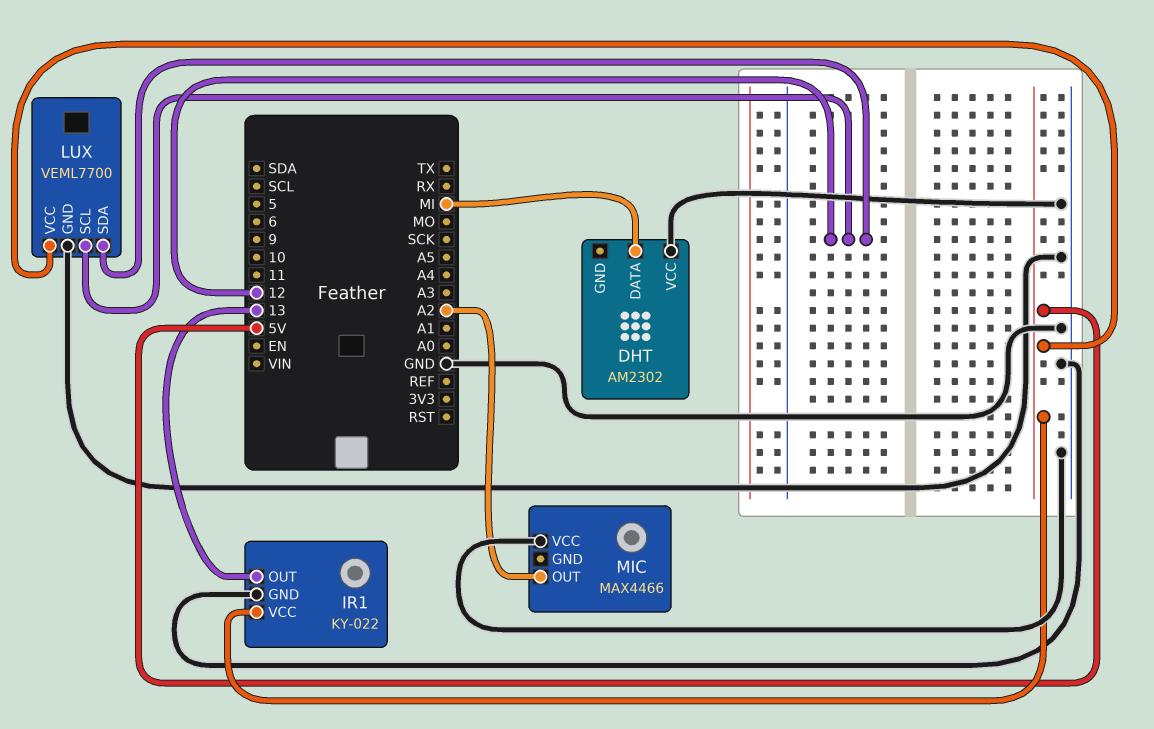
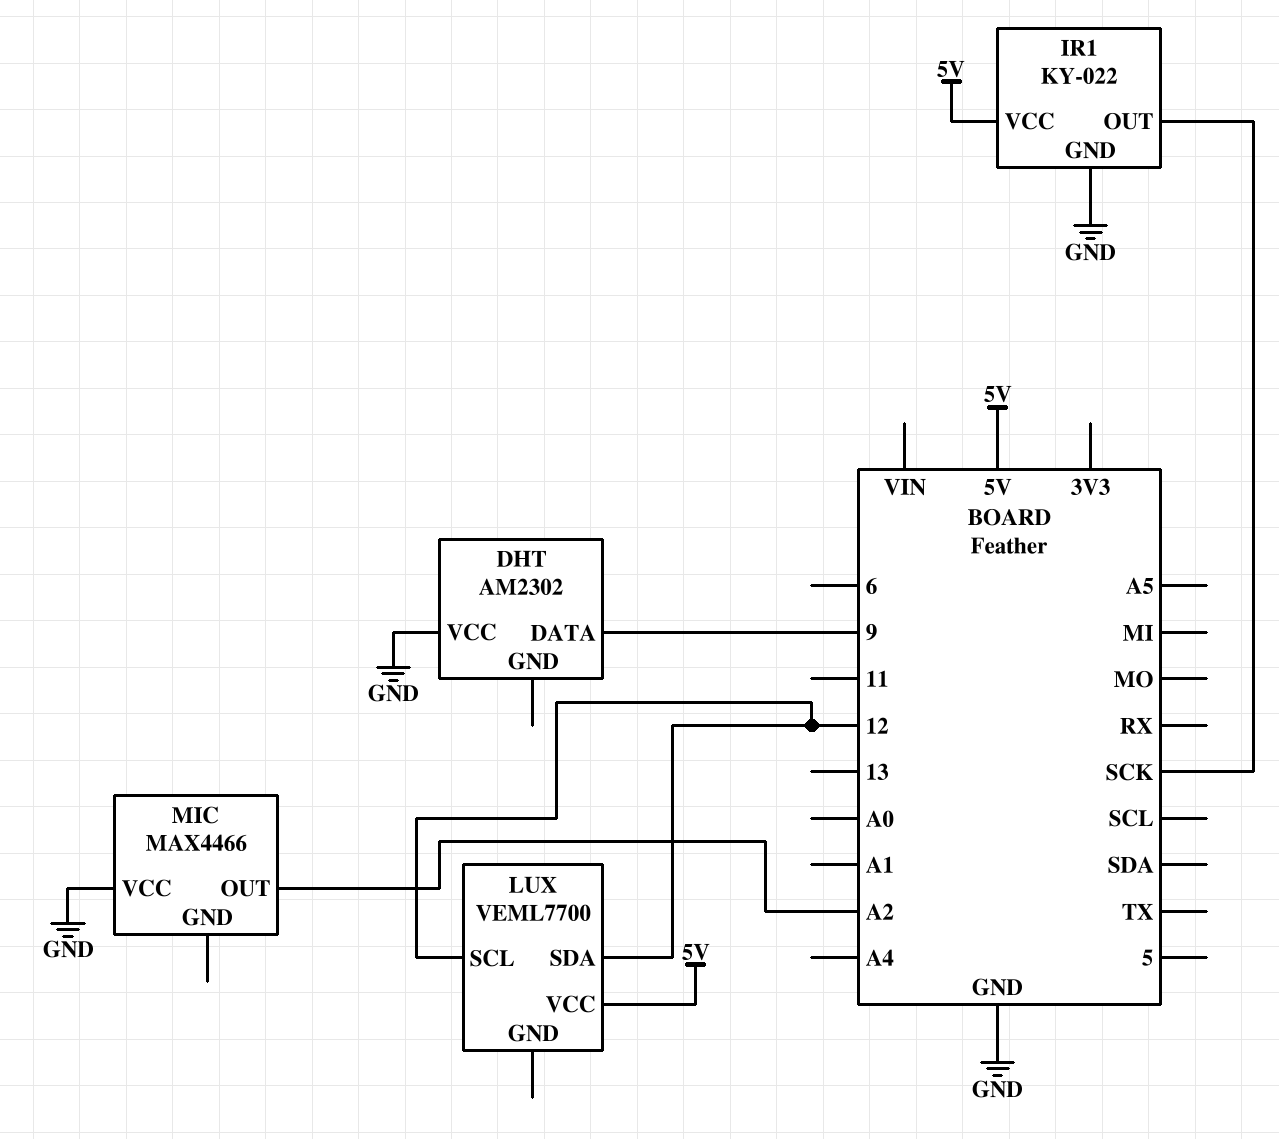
DHT pin DATA: MI -> 9
IR1 pin OUT: 13 -> SCK
LUX pin GND: GND -> none

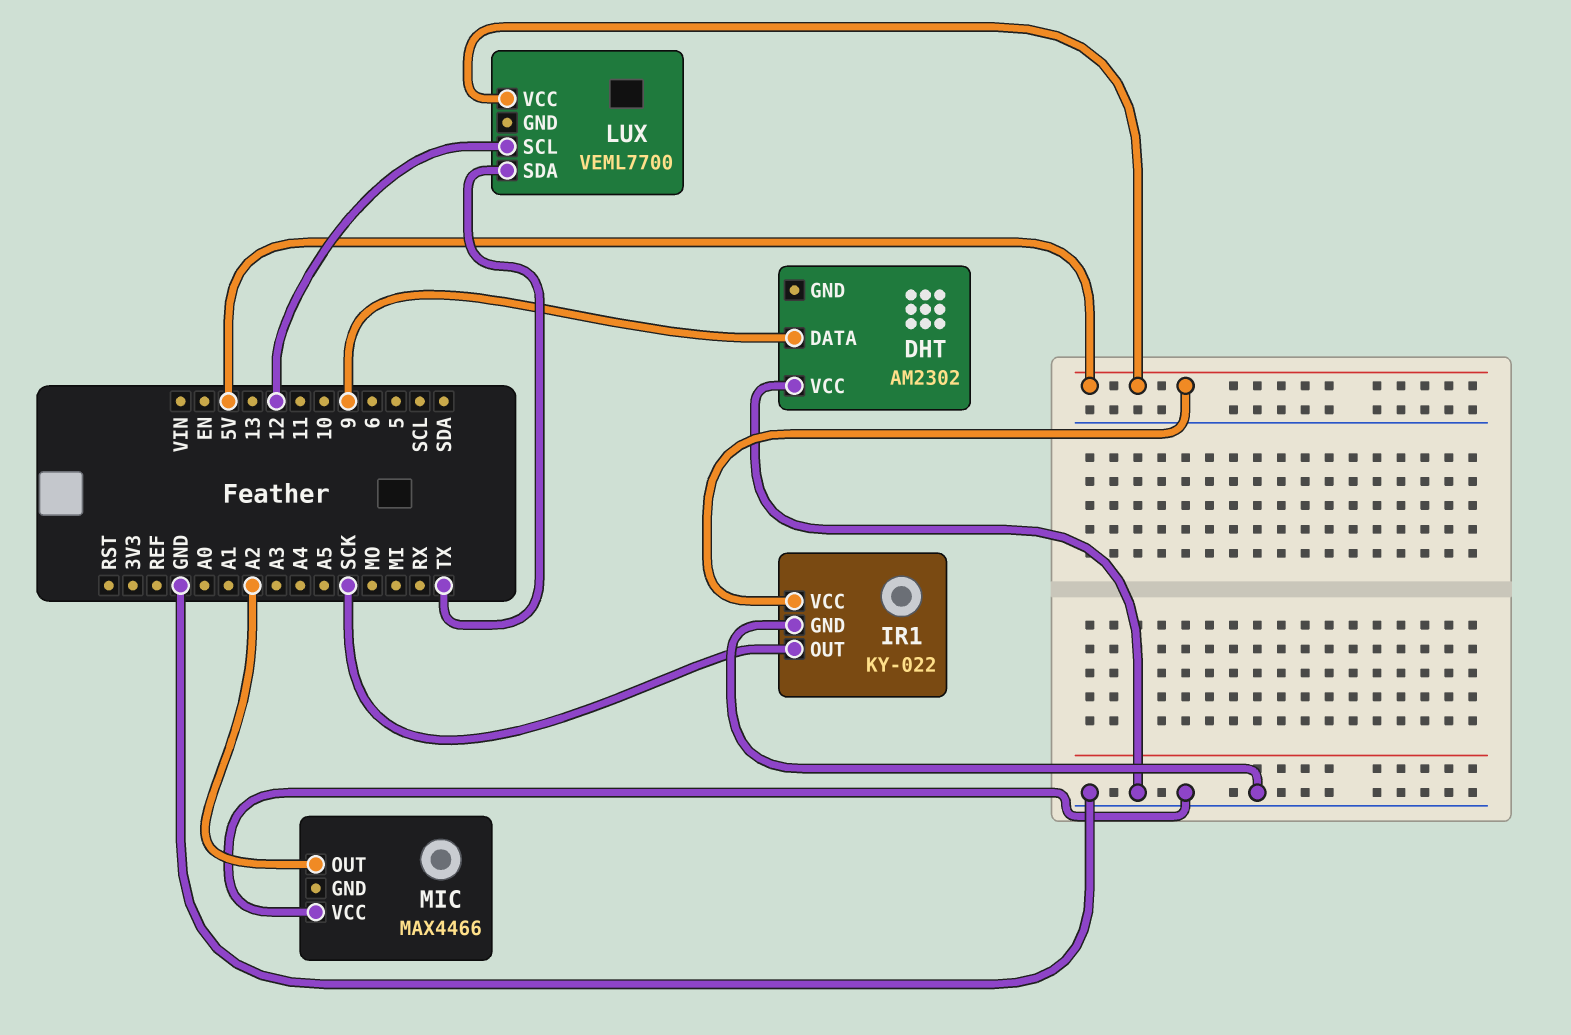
LUX pin SDA: 12 -> TX

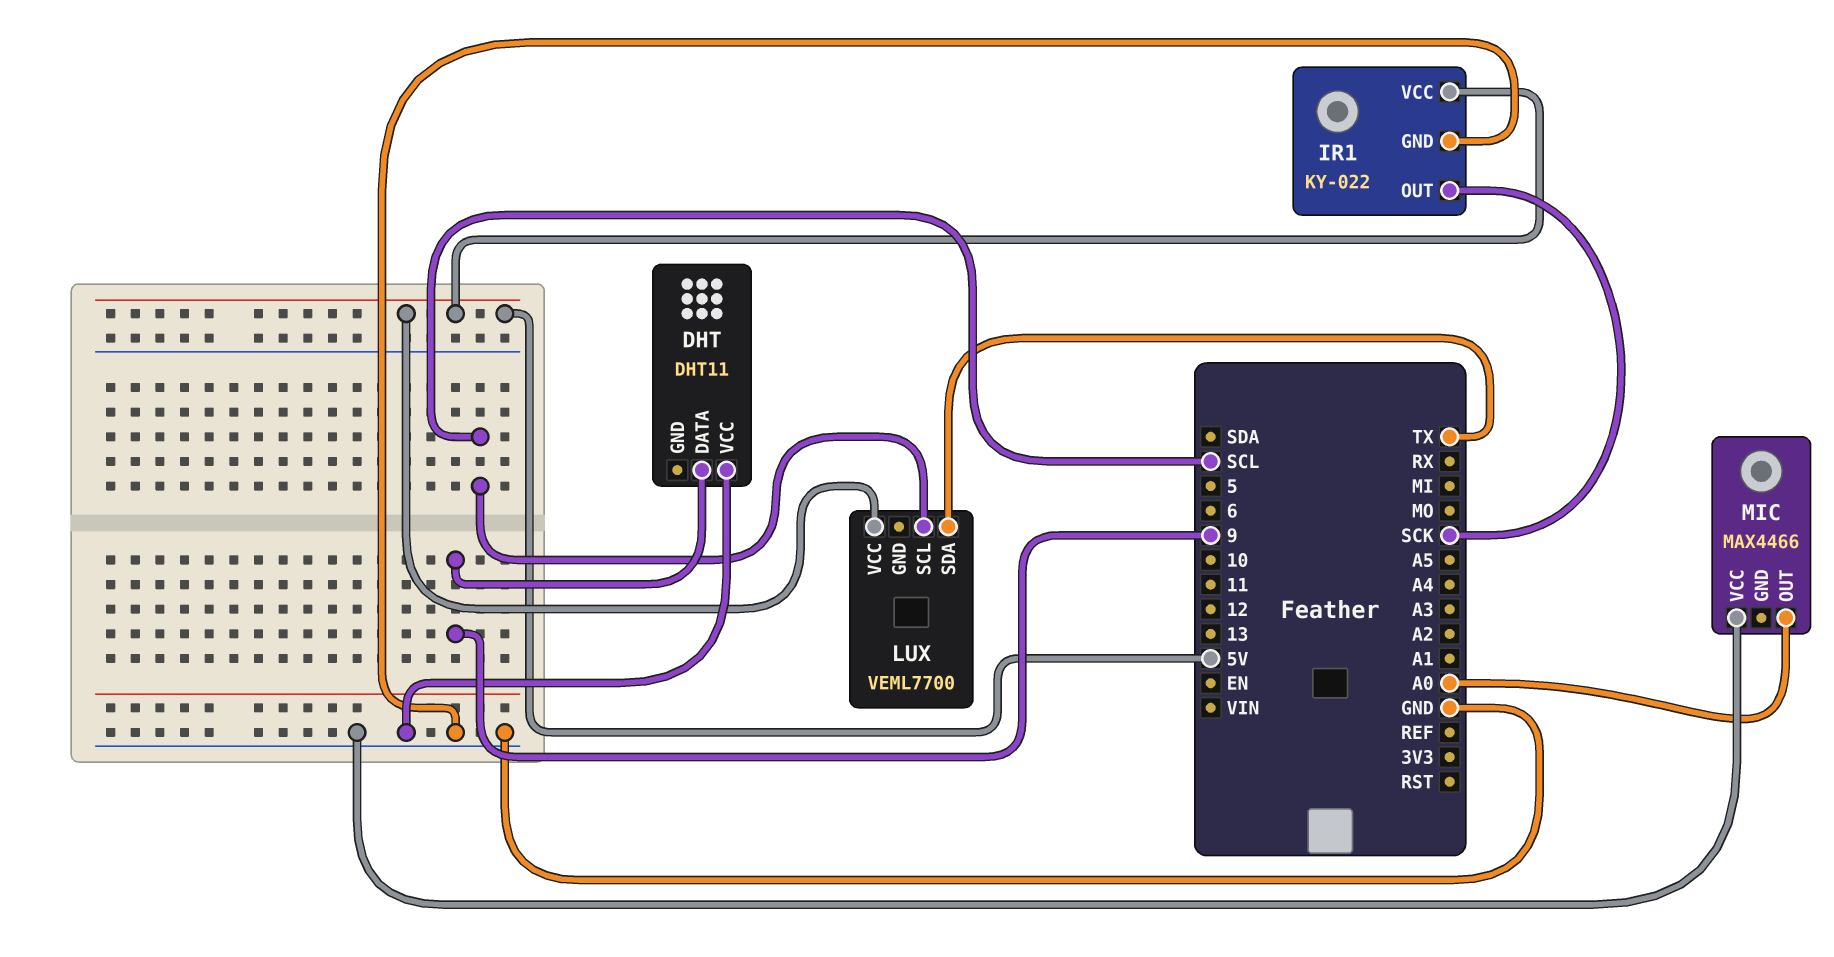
DHT: AM2302 -> DHT11
LUX pin SCL: 12 -> SCL
MIC pin OUT: A2 -> A0

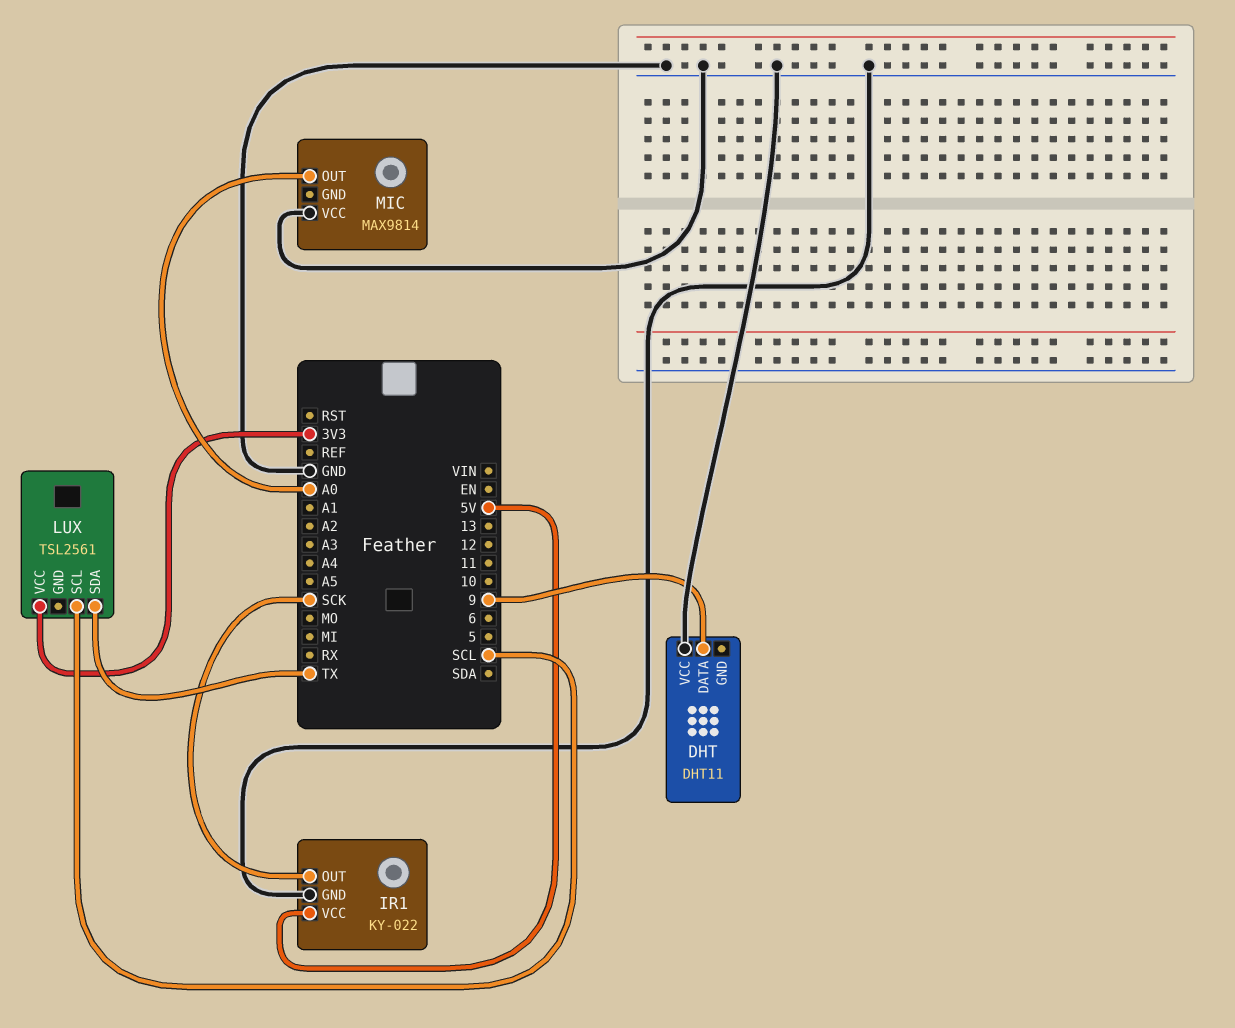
LUX: VEML7700 -> TSL2561
LUX pin VCC: 5V -> 3V3
MIC: MAX4466 -> MAX9814

